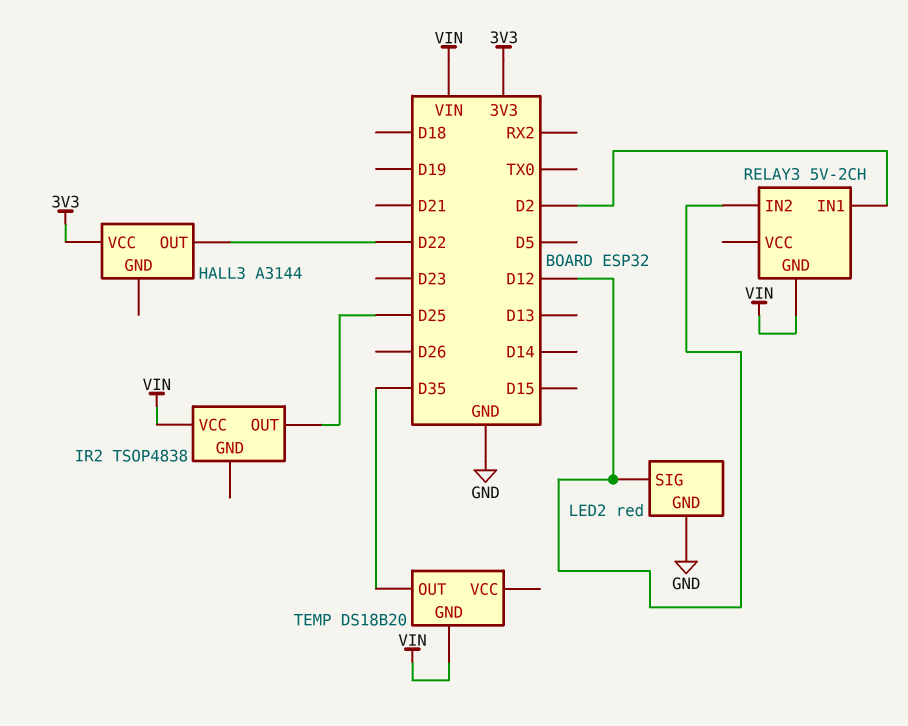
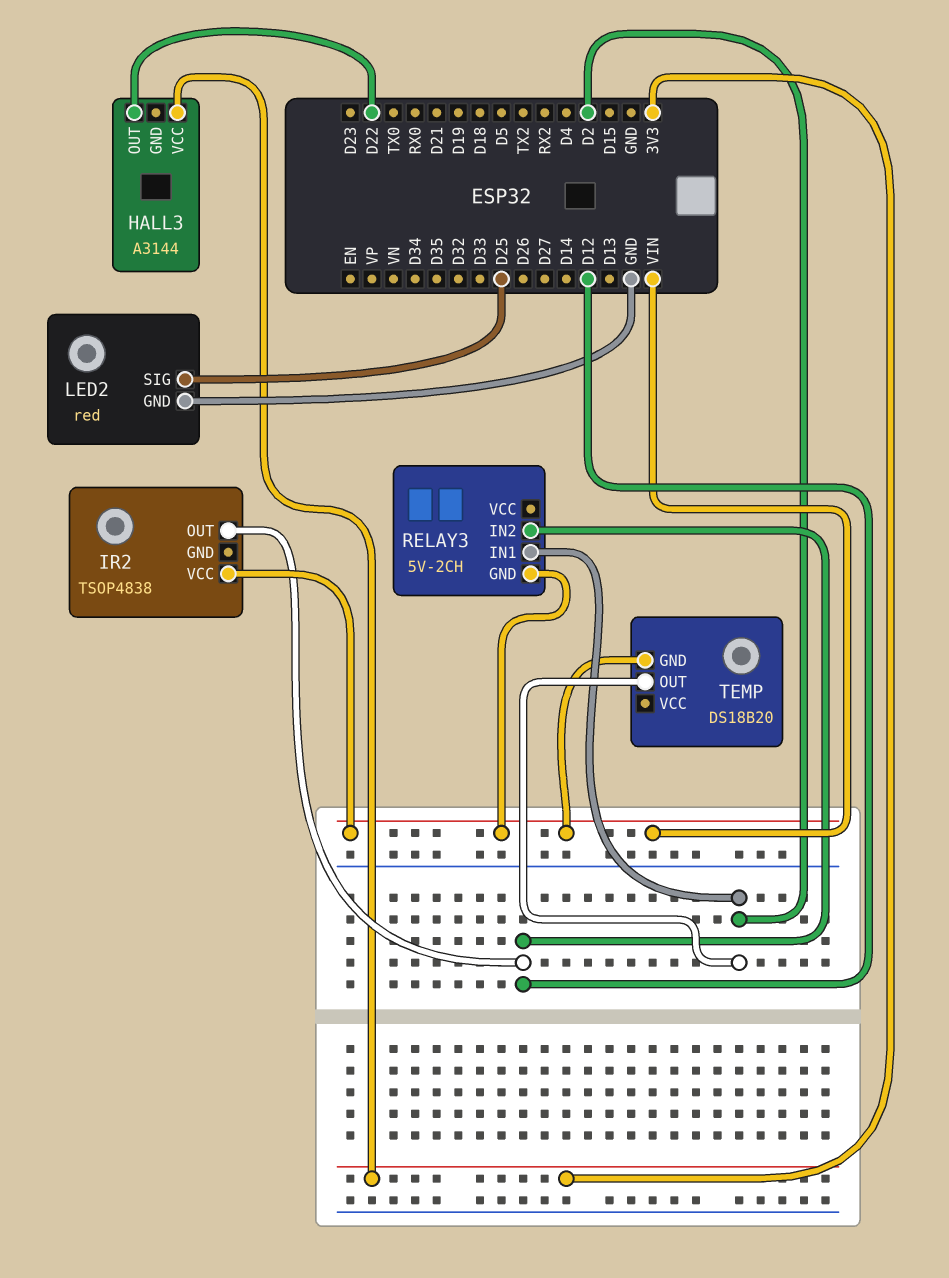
IR2 pin OUT: D25 -> D12
LED2 pin SIG: D12 -> D25
TEMP pin OUT: D35 -> D2

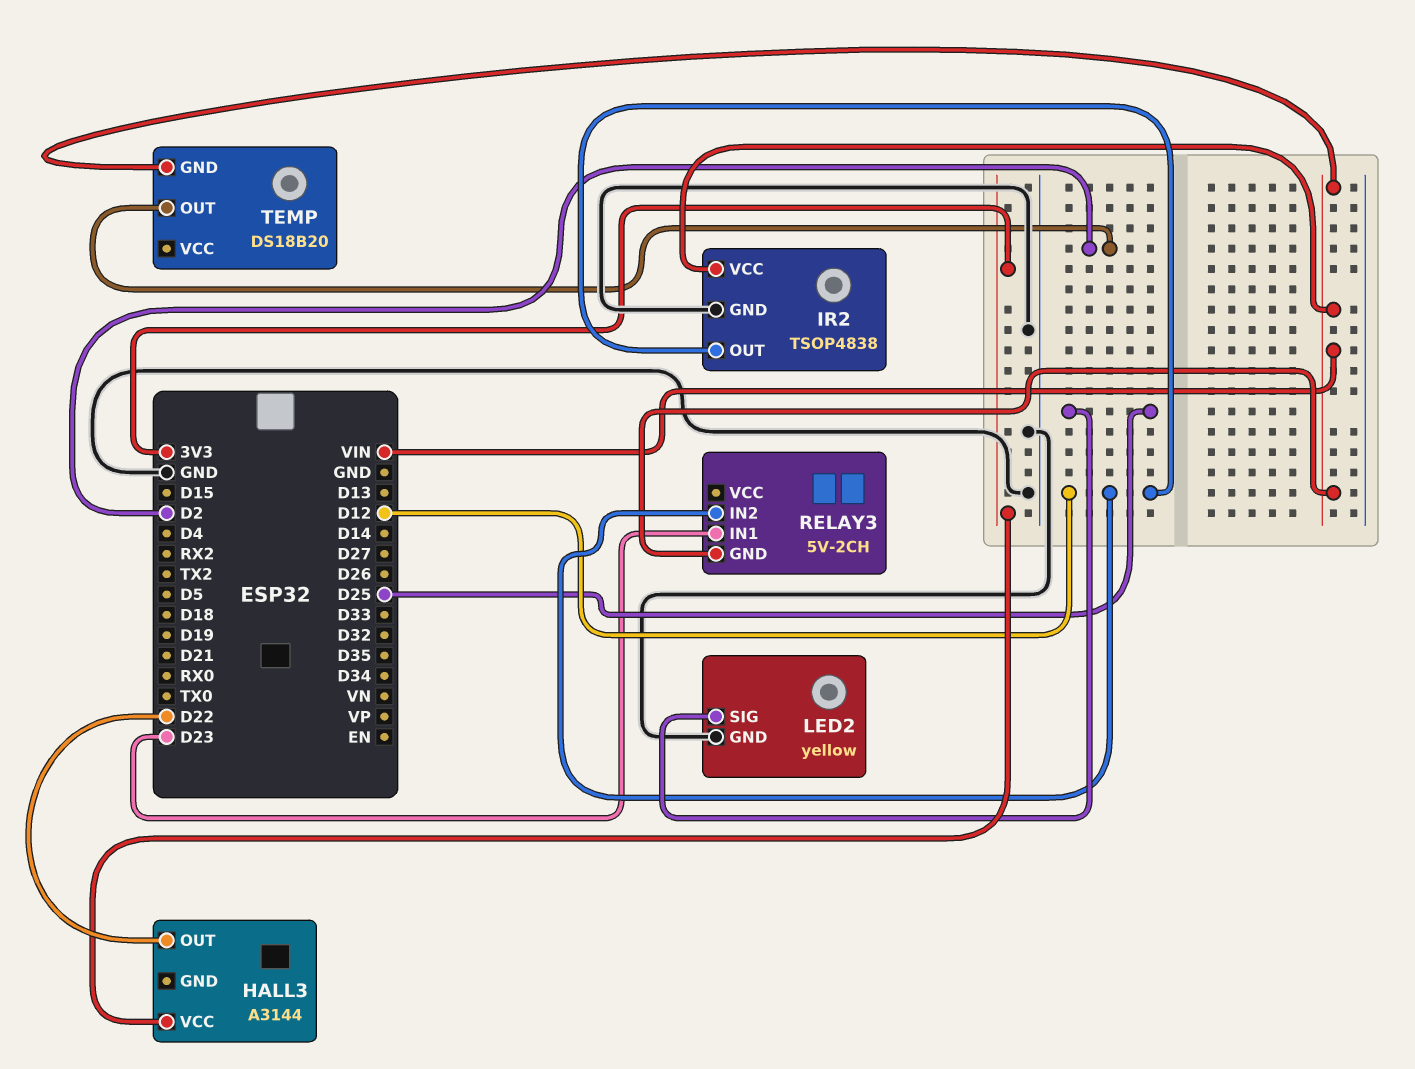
IR2 pin GND: none -> GND
LED2: red -> yellow
RELAY3 pin IN1: D2 -> D23

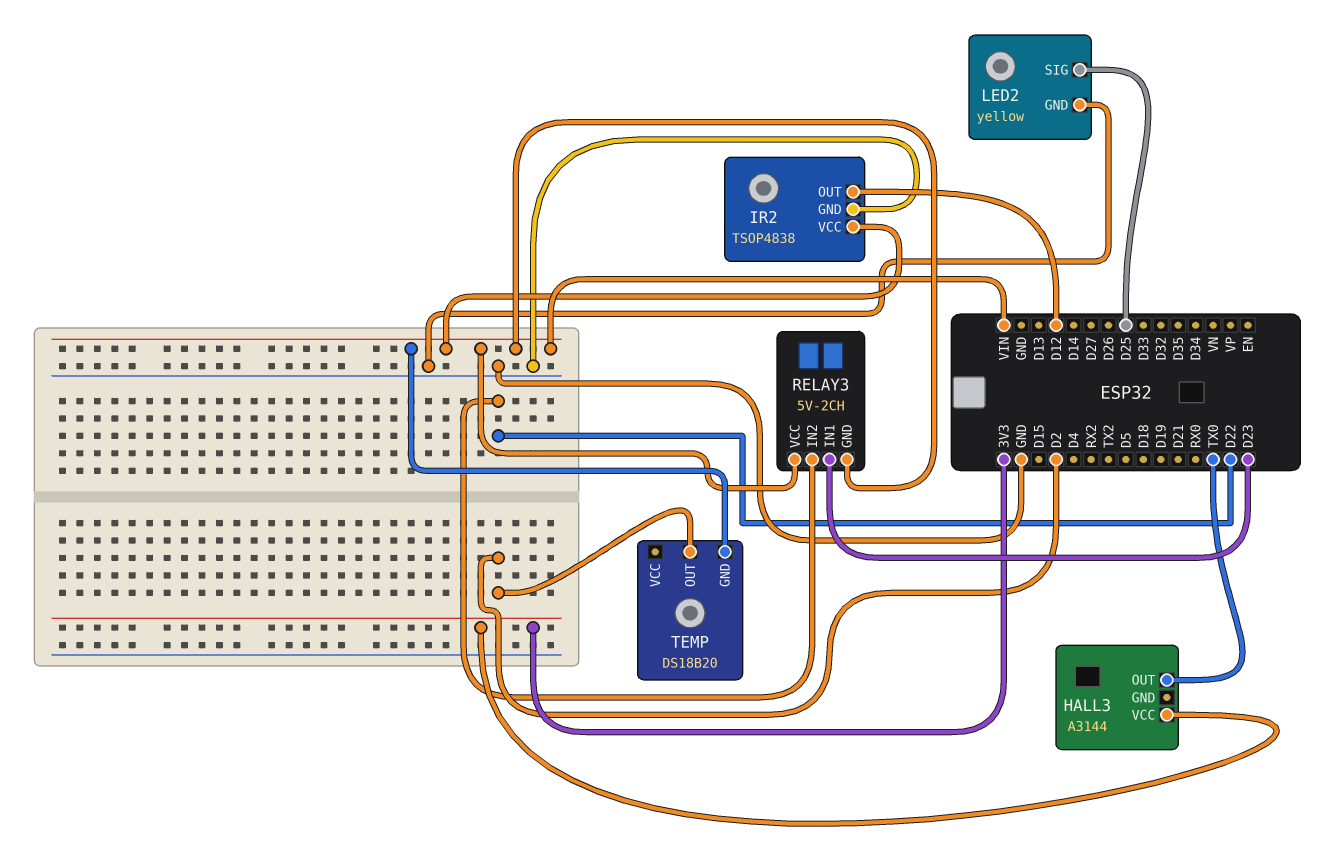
HALL3 pin OUT: D22 -> TX0
RELAY3 pin IN2: D12 -> D22
RELAY3 pin VCC: none -> VIN

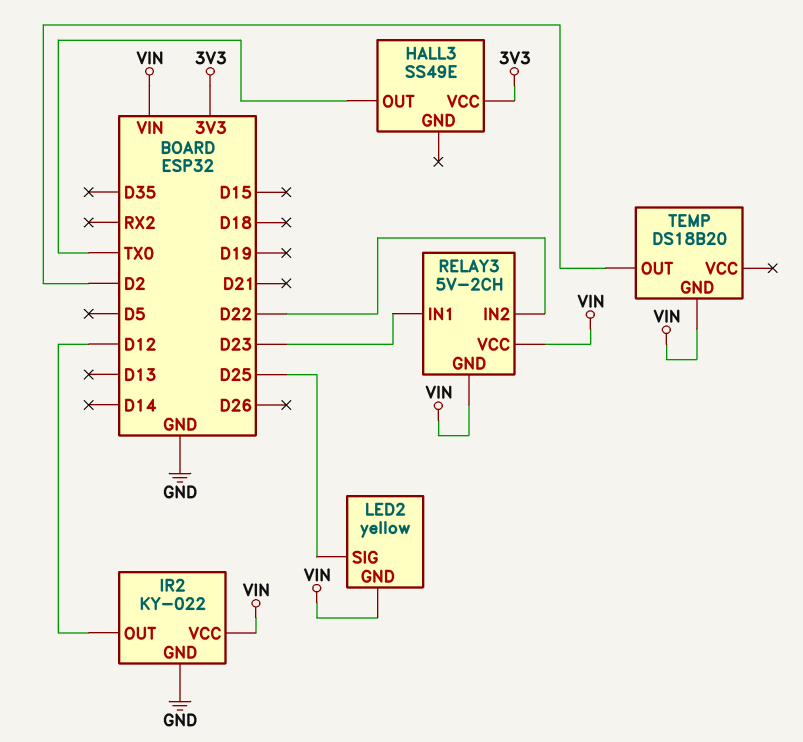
HALL3: A3144 -> SS49E
IR2: TSOP4838 -> KY-022
LED2 pin GND: GND -> VIN

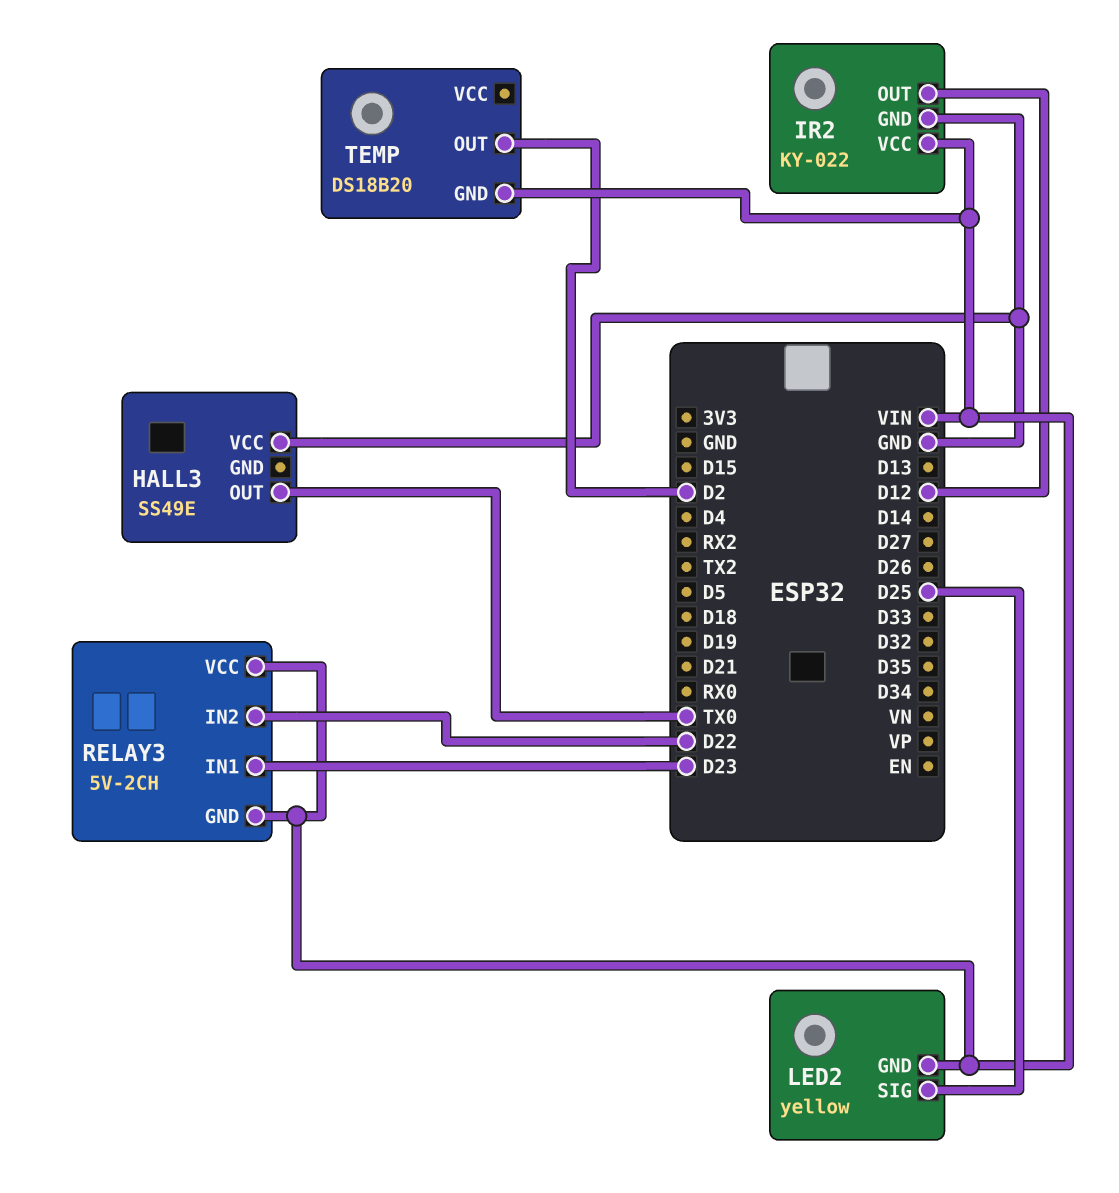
HALL3 pin VCC: 3V3 -> GND

